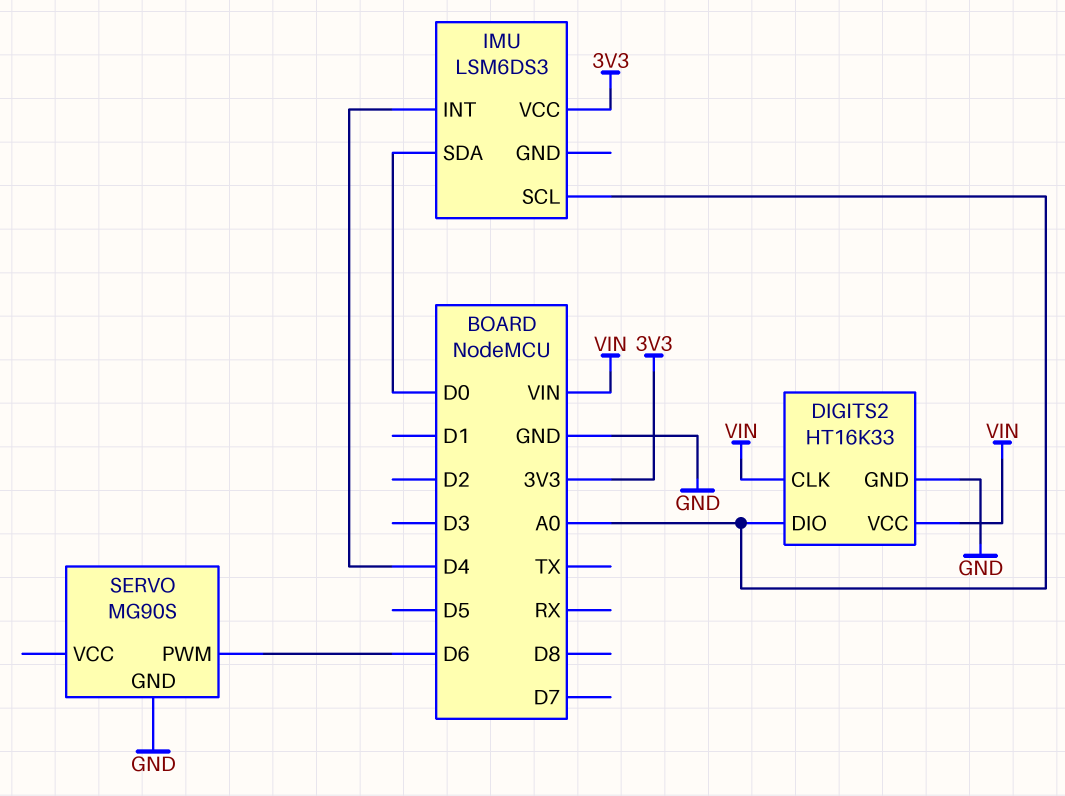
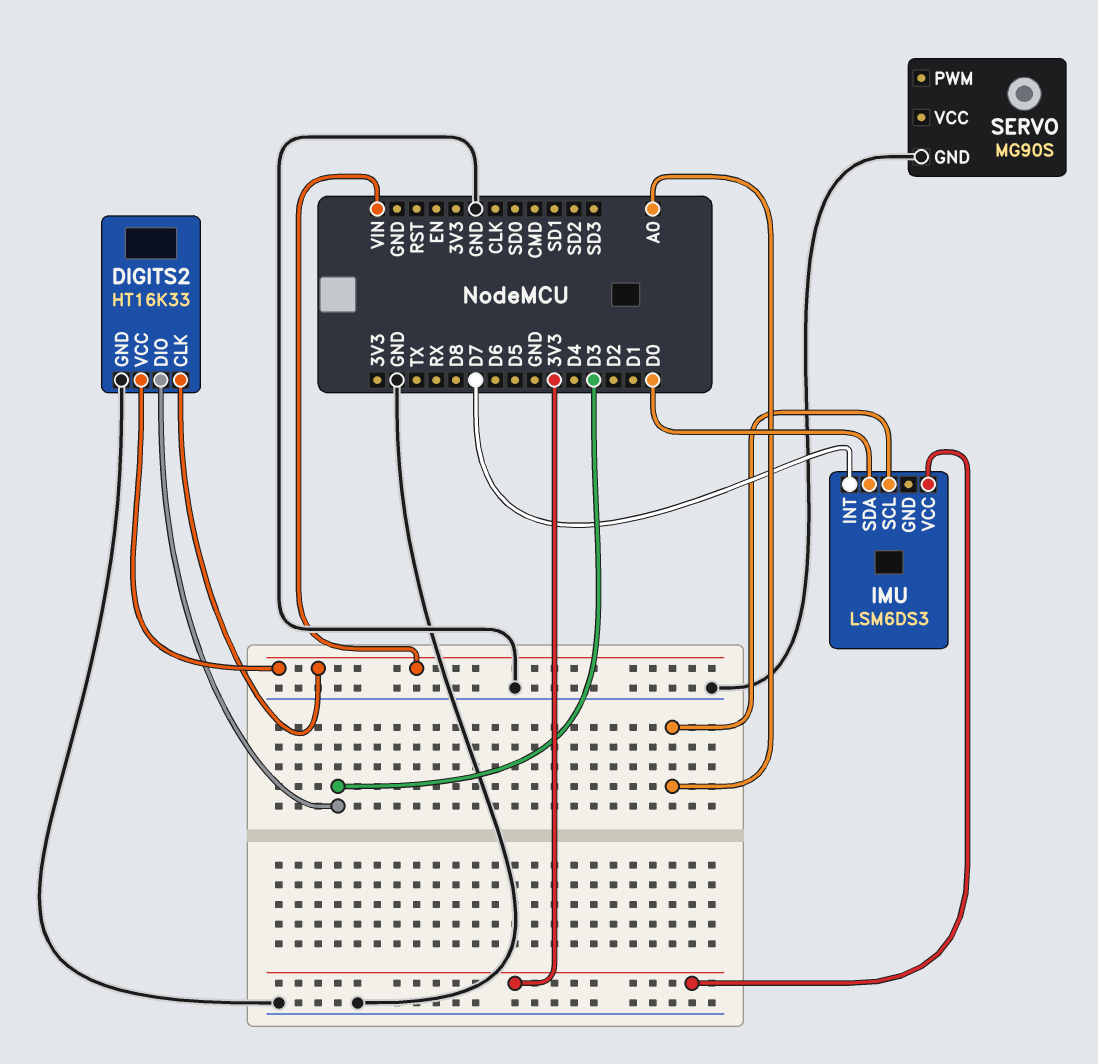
DIGITS2 pin DIO: A0 -> D3
IMU pin INT: D4 -> D7
SERVO pin PWM: D6 -> none

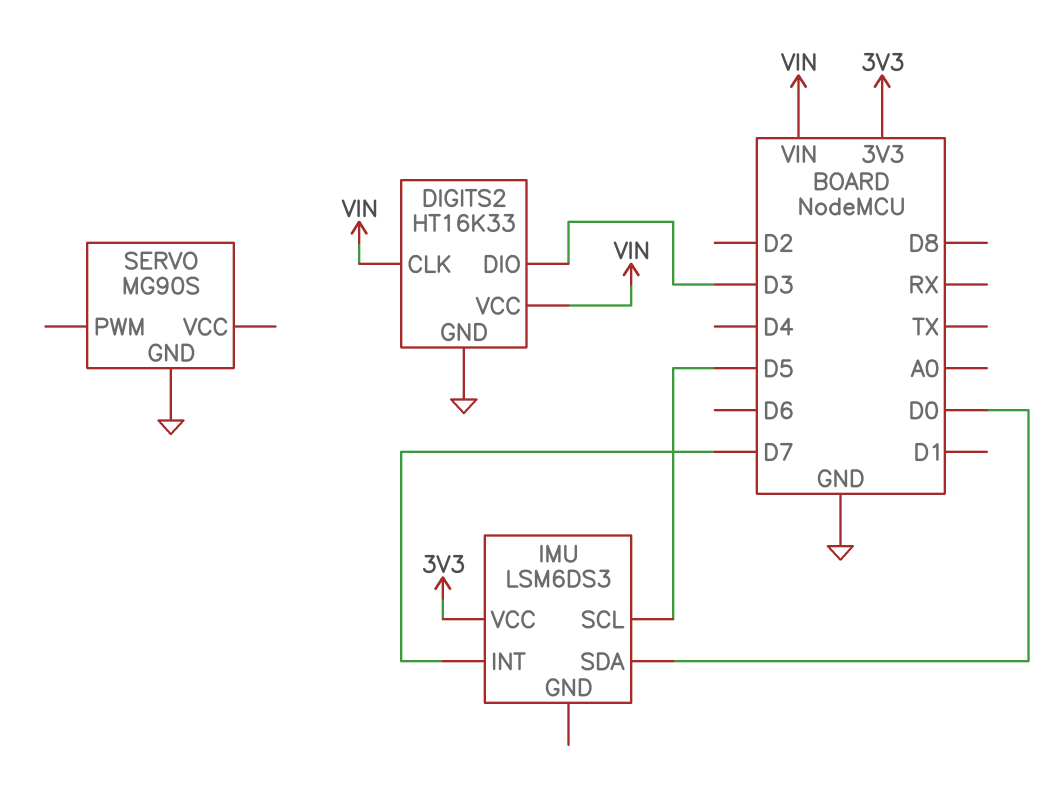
IMU pin SCL: A0 -> D5

